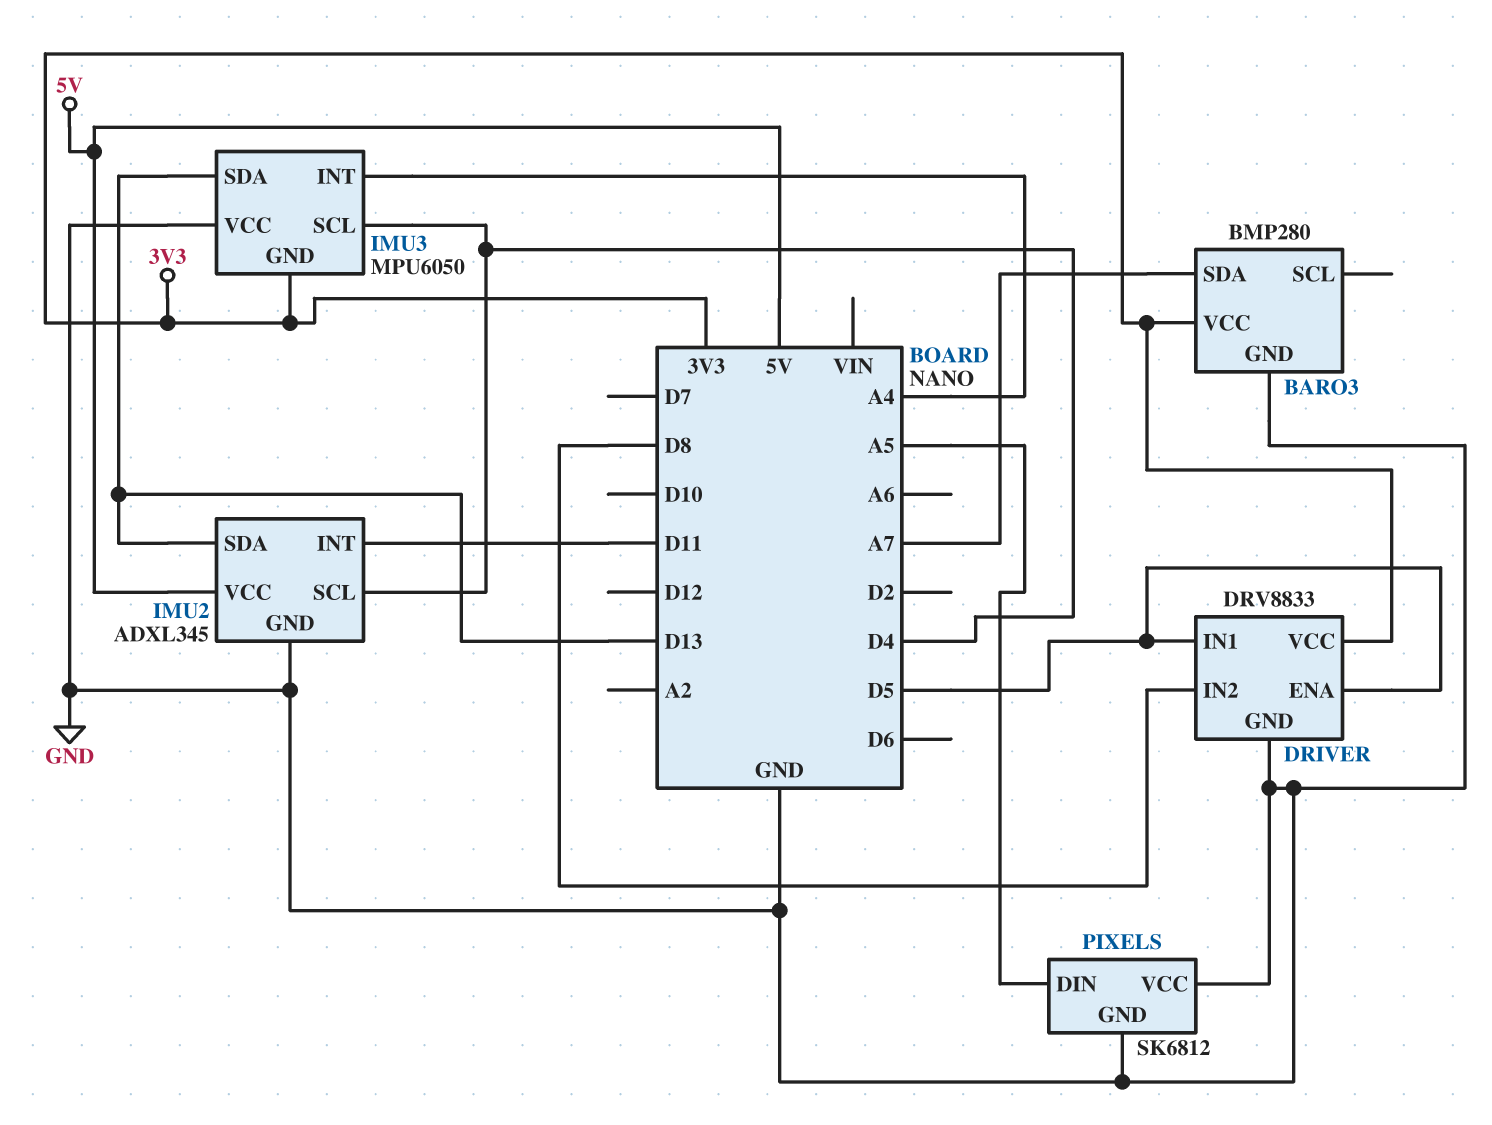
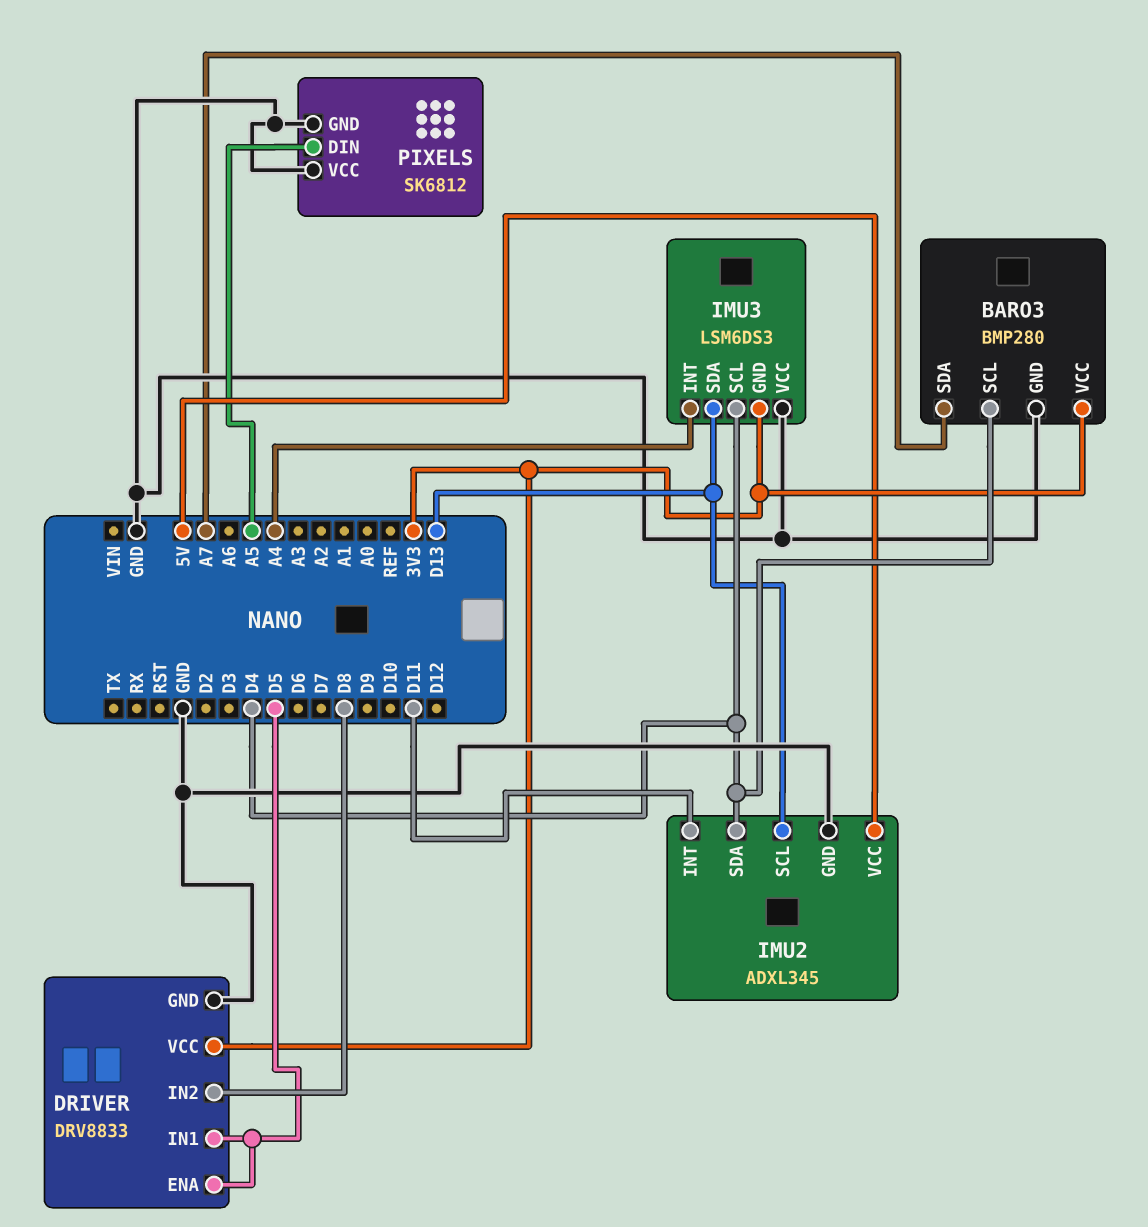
BARO3 pin SCL: none -> D4
IMU2 pin SCL: D4 -> D13
IMU2 pin SDA: D13 -> D4
IMU3: MPU6050 -> LSM6DS3

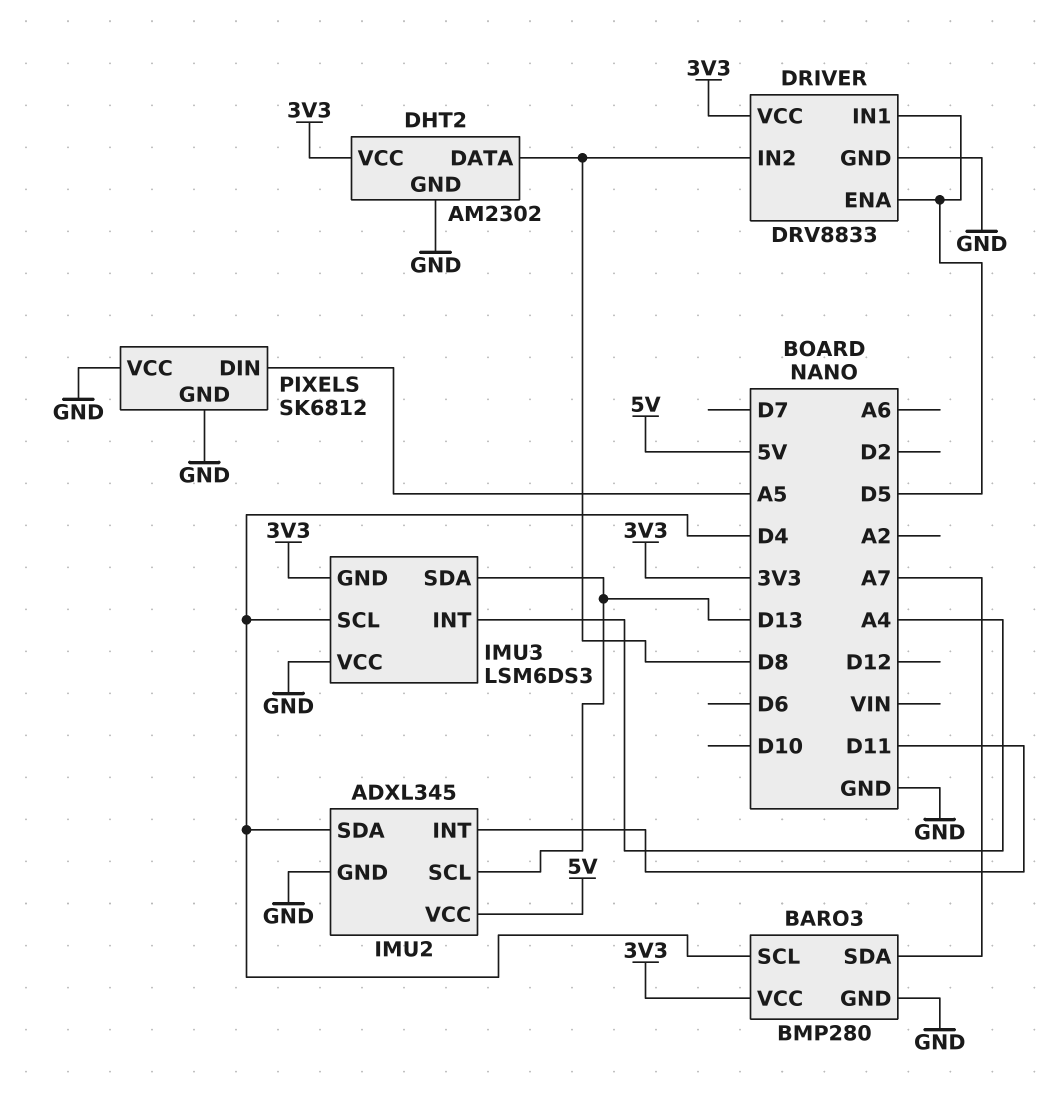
DHT2: none -> AM2302
DHT2 pin DATA: none -> D8
DHT2 pin GND: none -> GND
DHT2 pin VCC: none -> 3V3

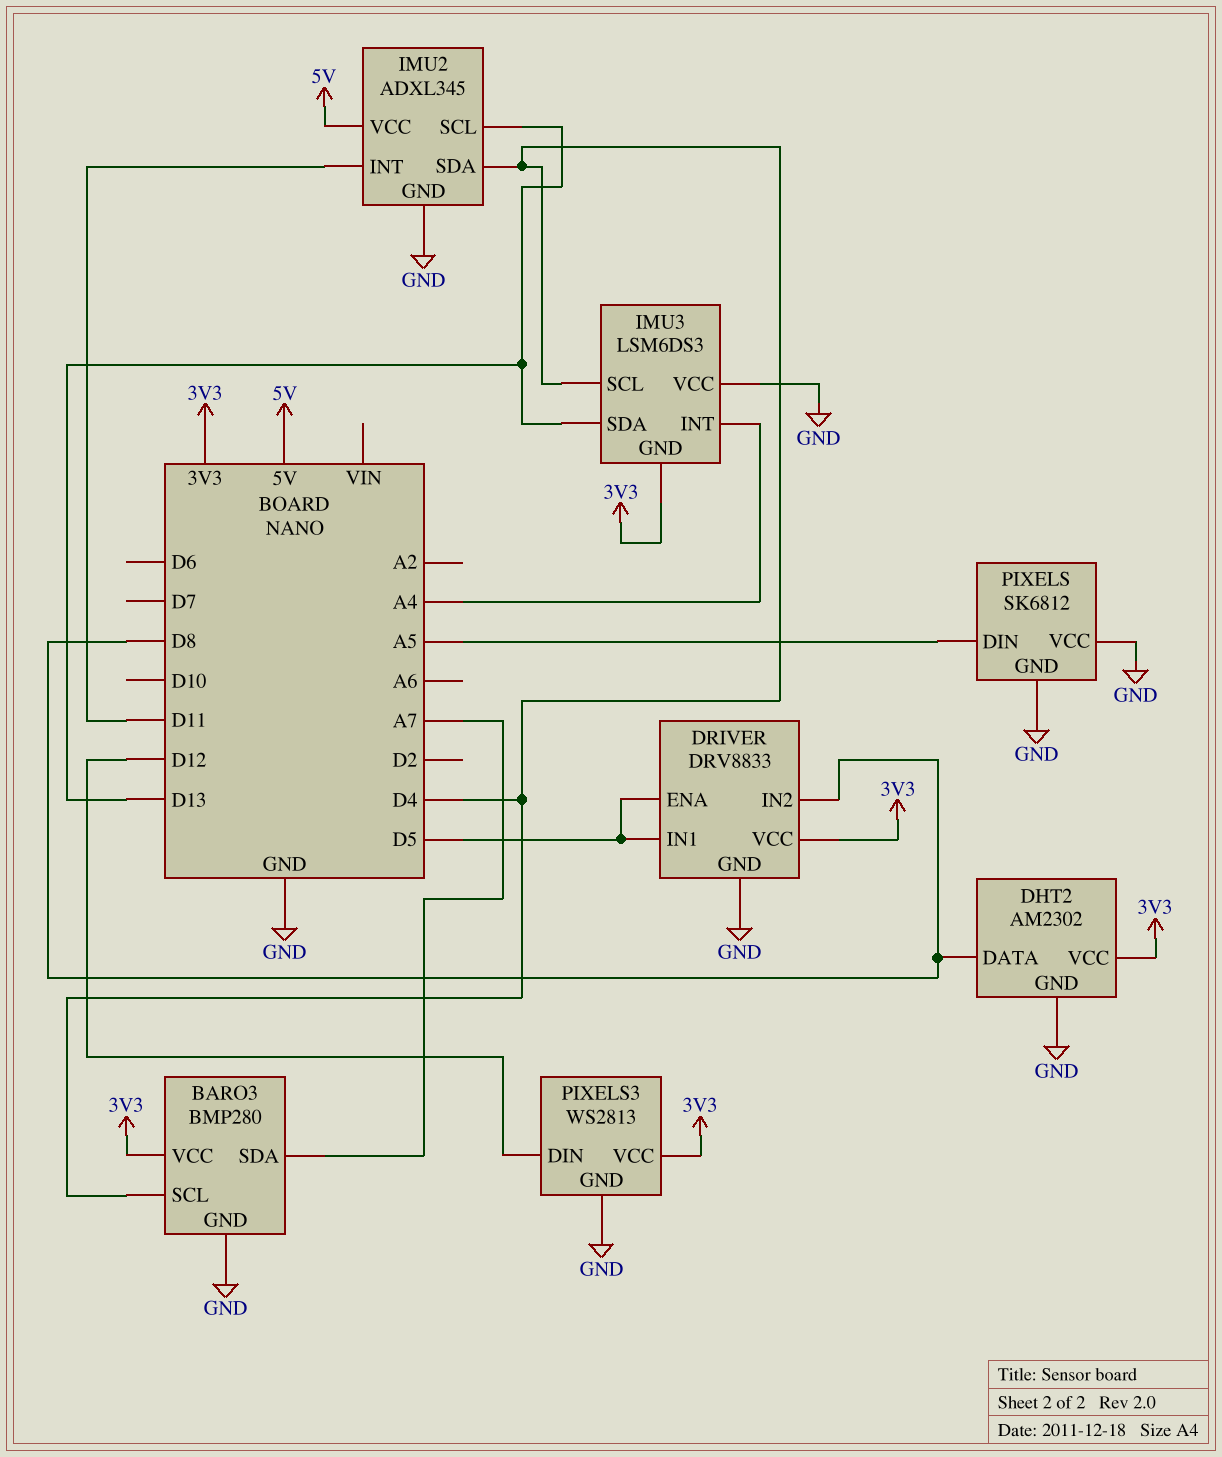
PIXELS3: none -> WS2813
PIXELS3 pin DIN: none -> D12
PIXELS3 pin GND: none -> GND
PIXELS3 pin VCC: none -> 3V3

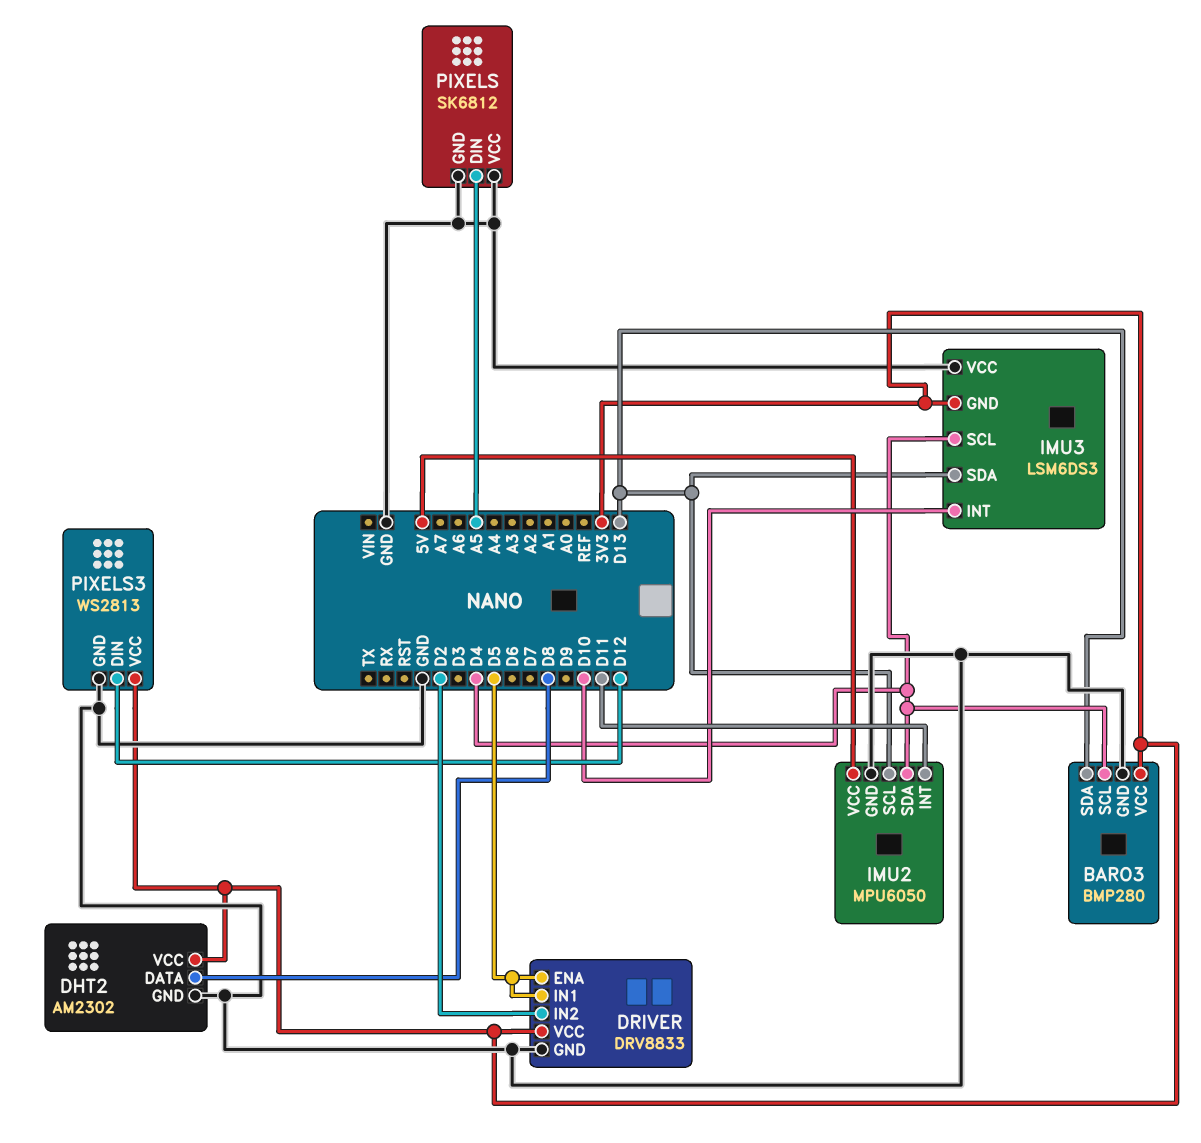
BARO3 pin SDA: A7 -> D13
DRIVER pin IN2: D8 -> D2
IMU2: ADXL345 -> MPU6050
IMU3 pin INT: A4 -> D10

